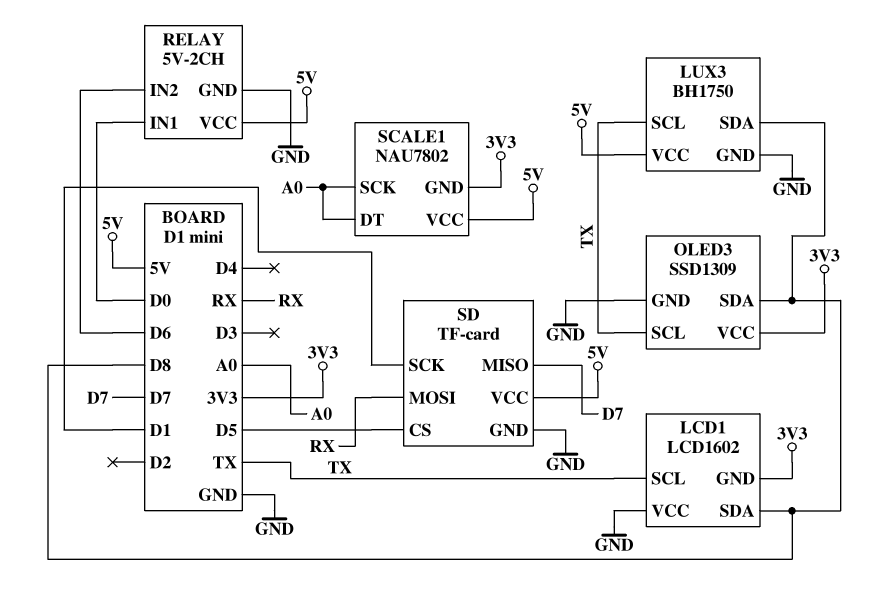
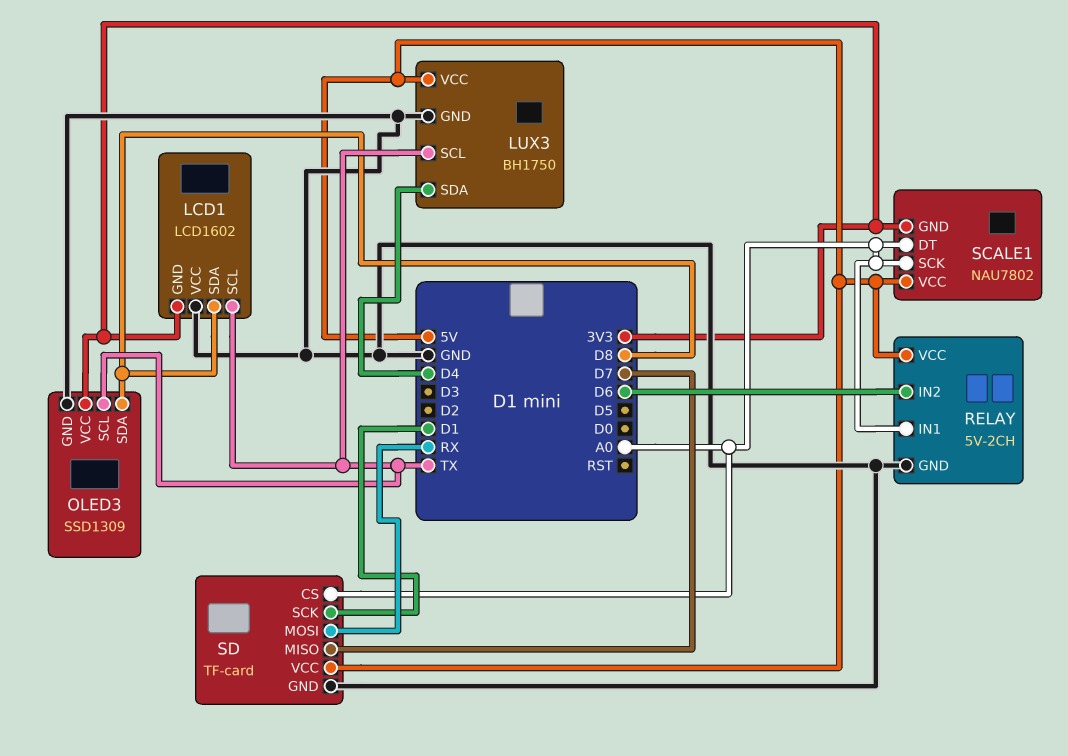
LUX3 pin SDA: D8 -> D4
RELAY pin IN1: D0 -> A0
SD pin CS: D5 -> A0

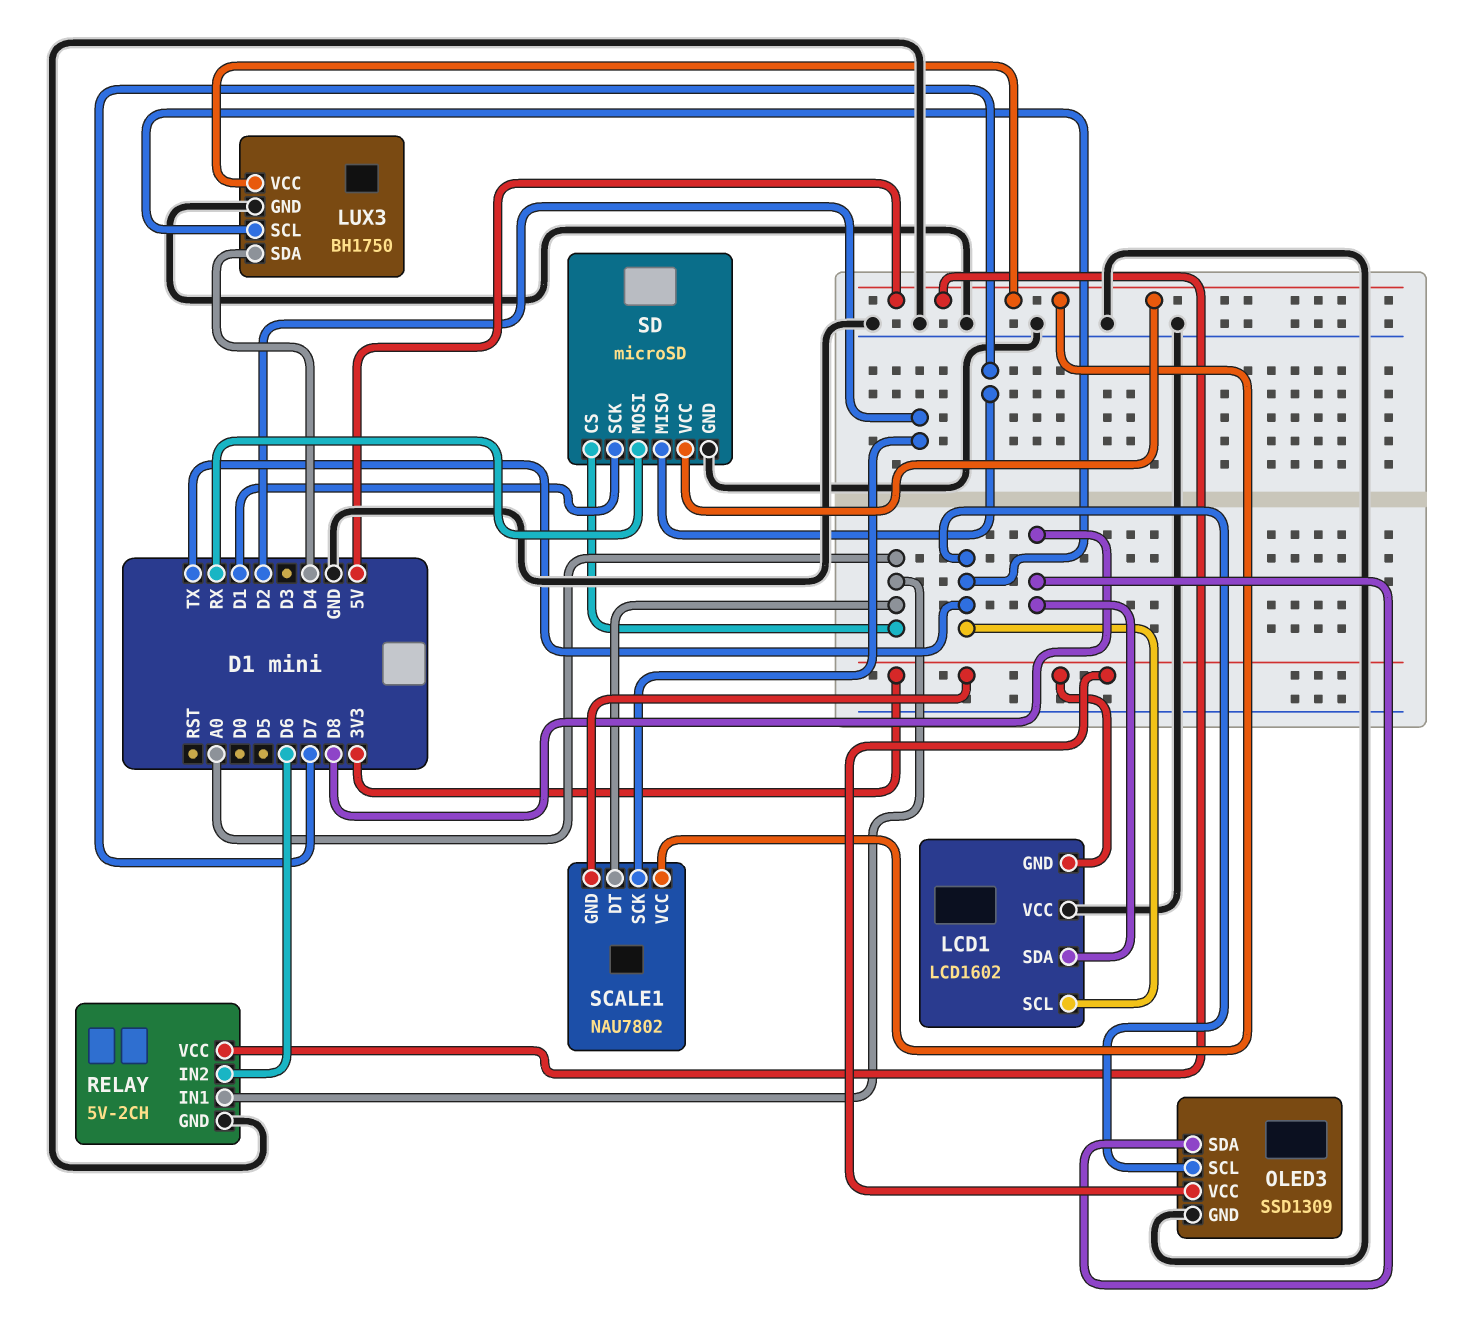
SCALE1 pin SCK: A0 -> D2
SD: TF-card -> microSD

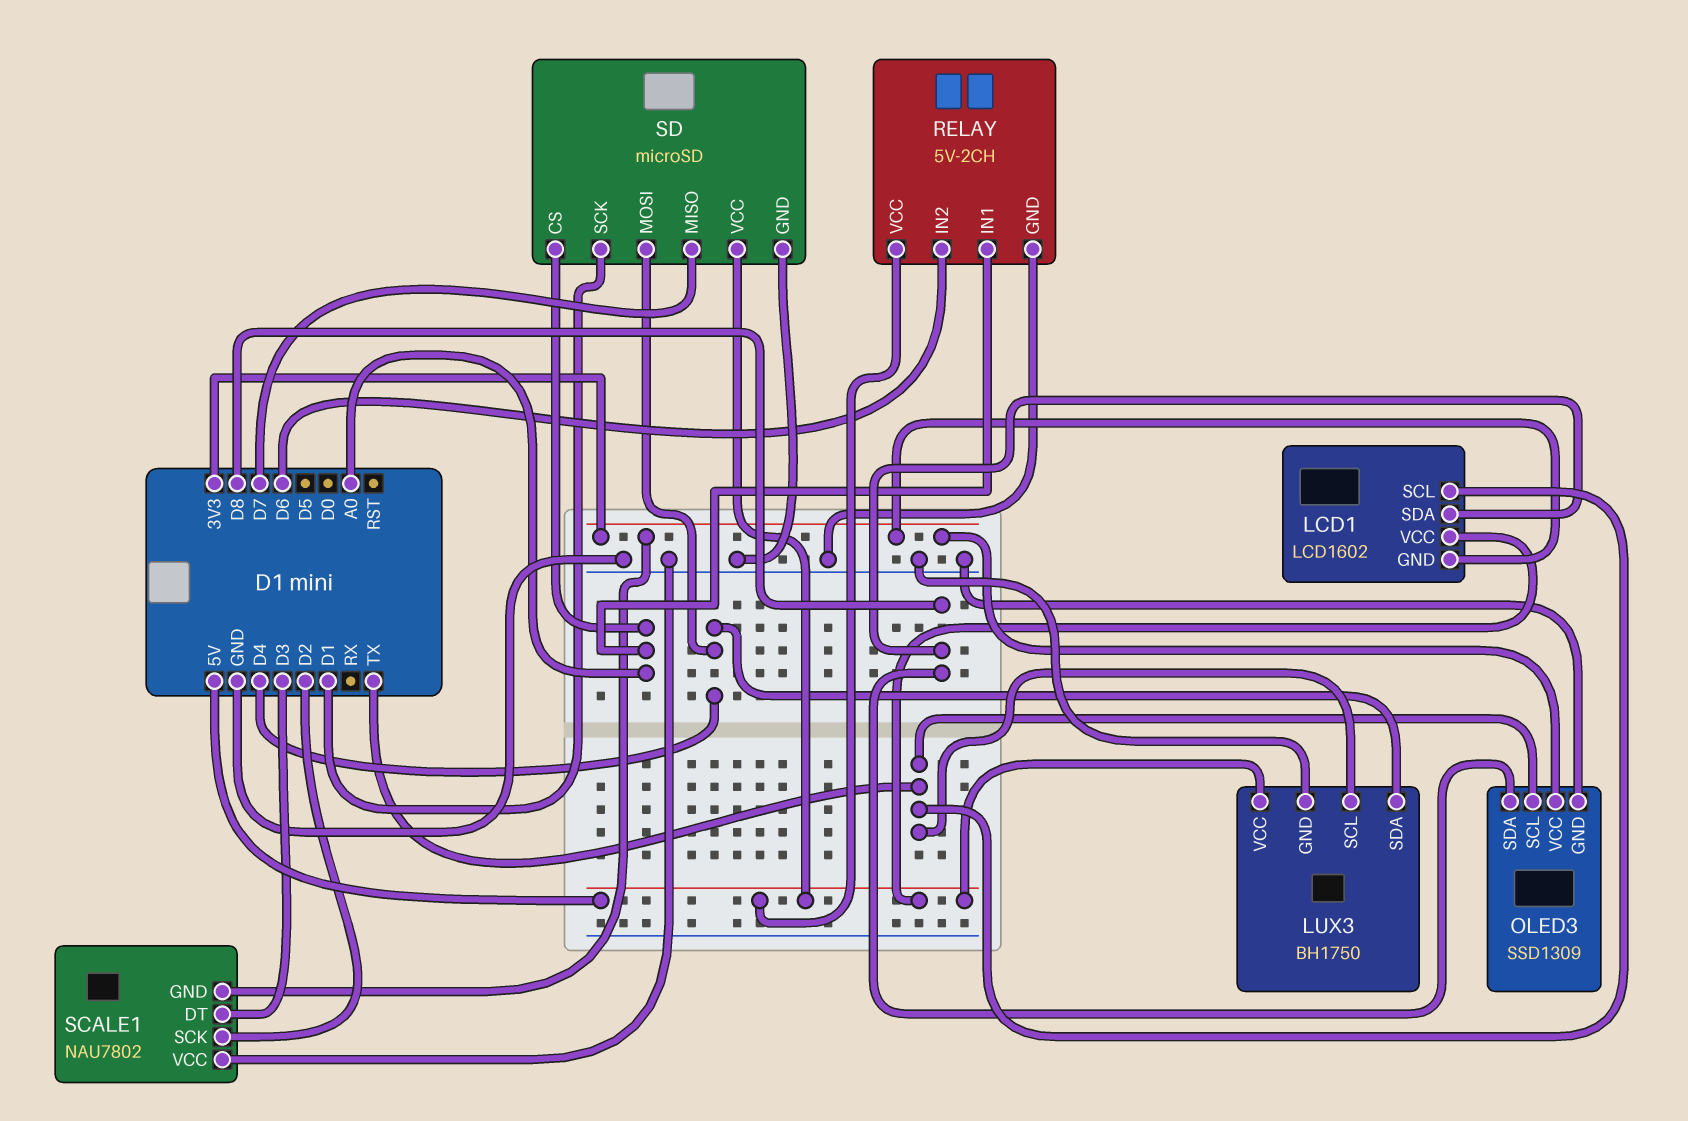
LCD1 pin VCC: GND -> 5V
SCALE1 pin DT: A0 -> D3
SCALE1 pin VCC: 5V -> GND
SD pin MOSI: RX -> D4

